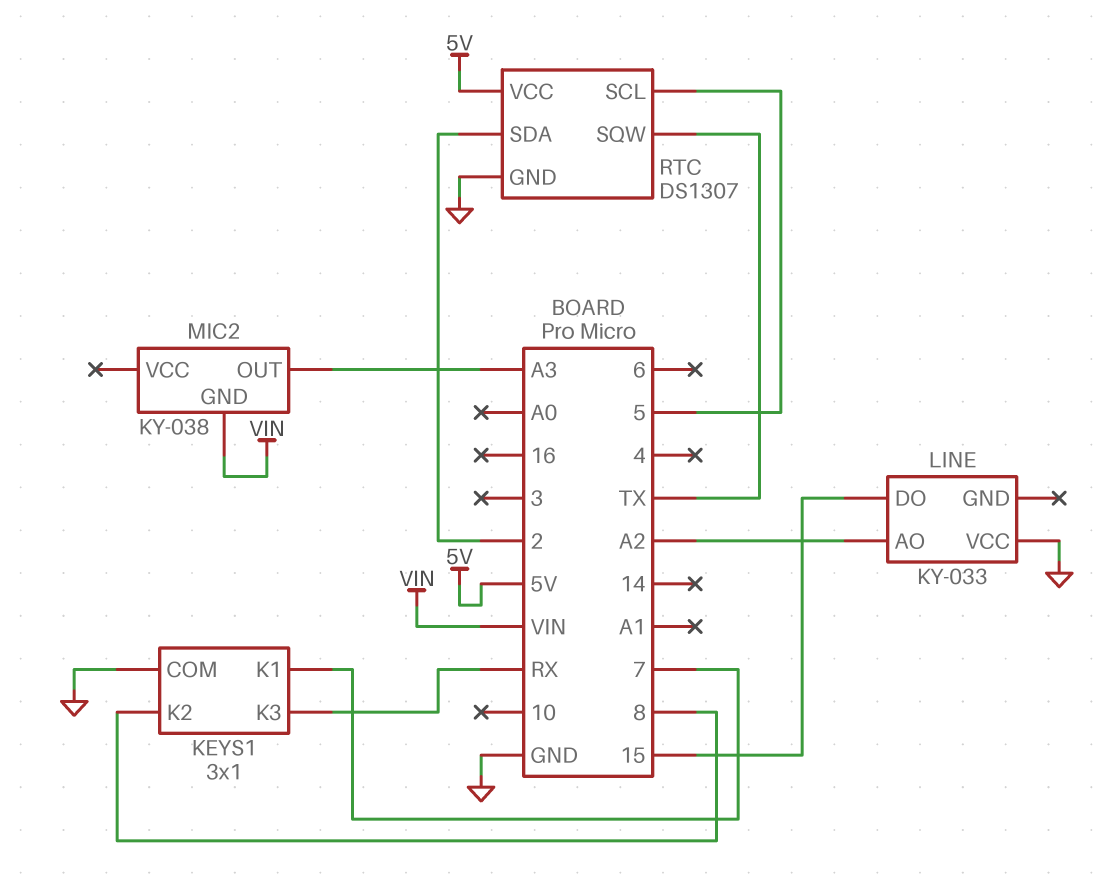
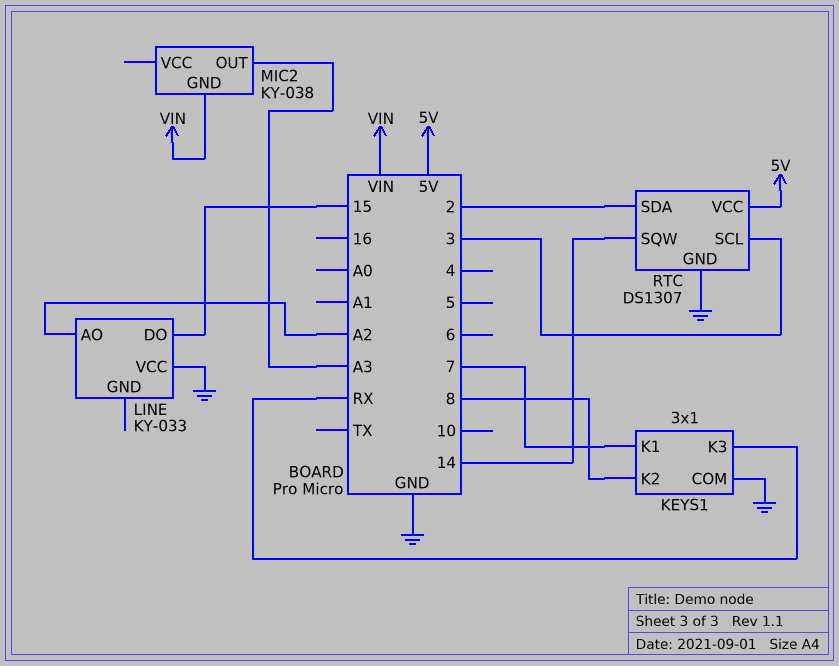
RTC pin SCL: 5 -> 3
RTC pin SQW: TX -> 14

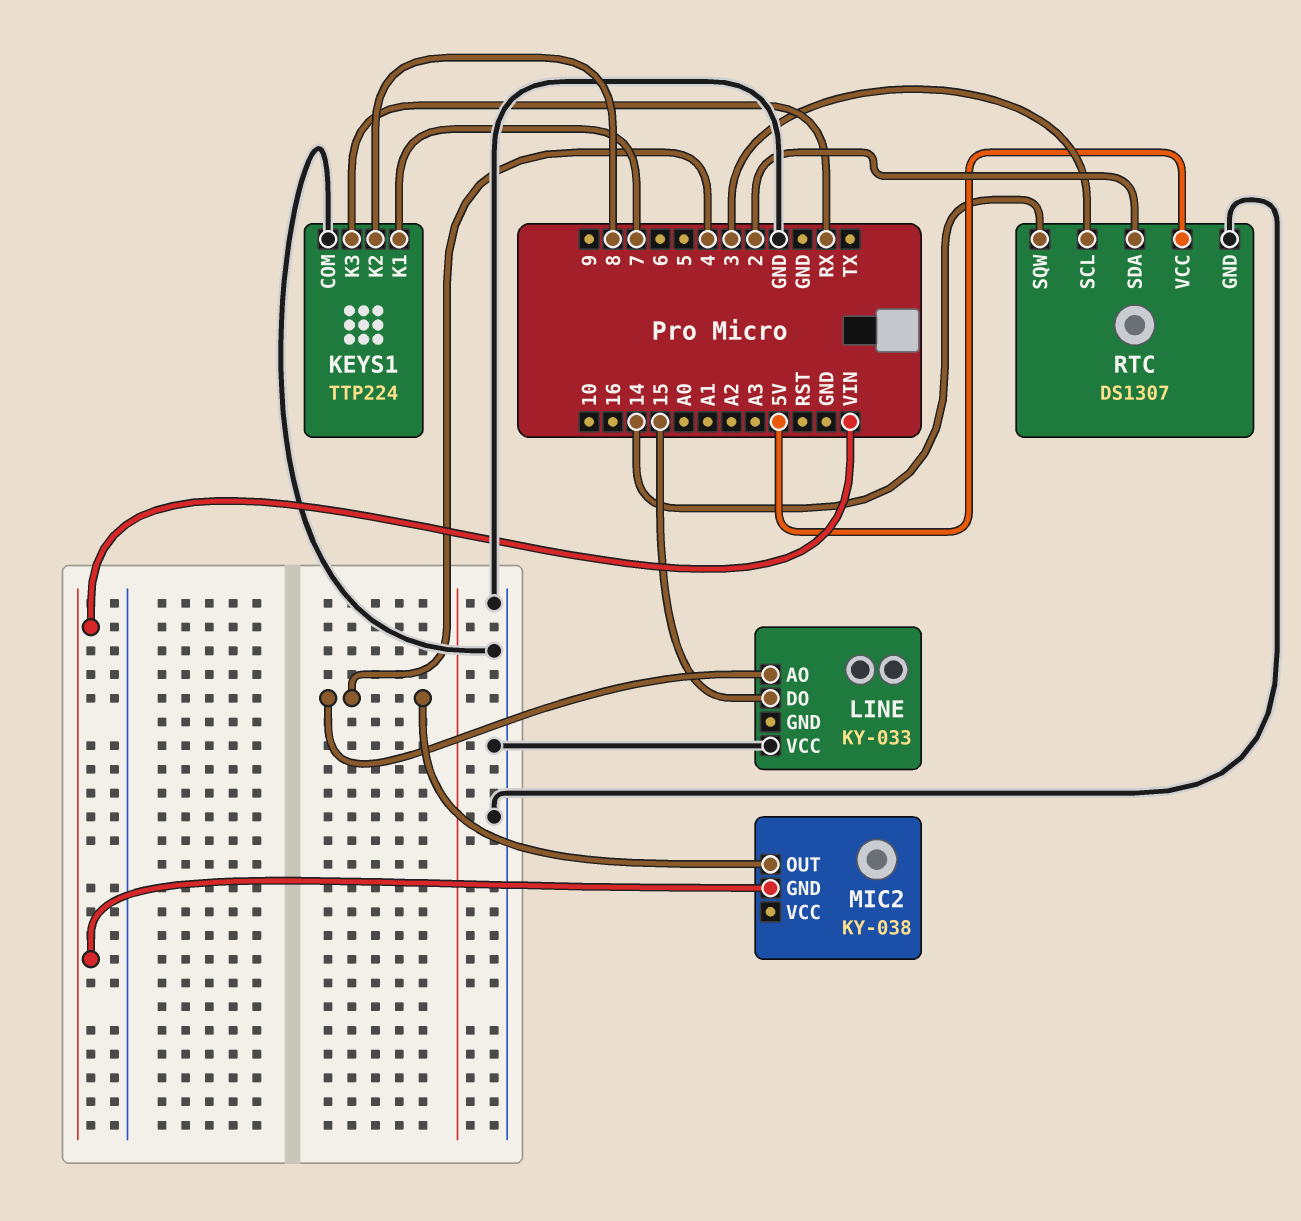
KEYS1: 3x1 -> TTP224
LINE pin AO: A2 -> 4
MIC2 pin OUT: A3 -> 4

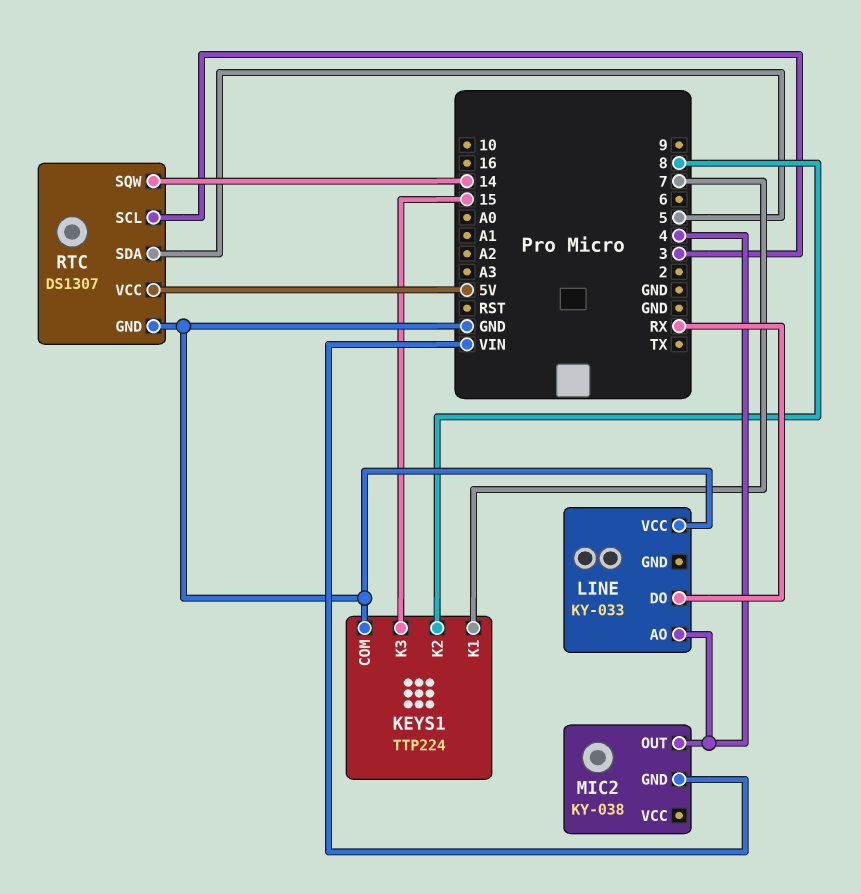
KEYS1 pin K3: RX -> 15
LINE pin DO: 15 -> RX
RTC pin SDA: 2 -> 5

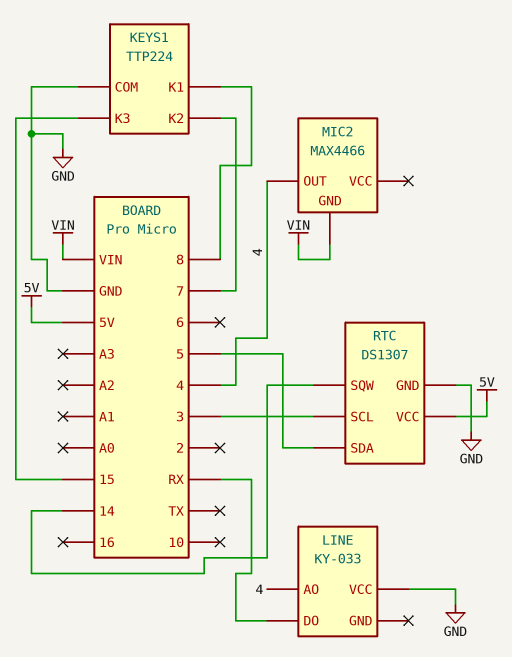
KEYS1 pin K1: 7 -> 8
KEYS1 pin K2: 8 -> 7
MIC2: KY-038 -> MAX4466

